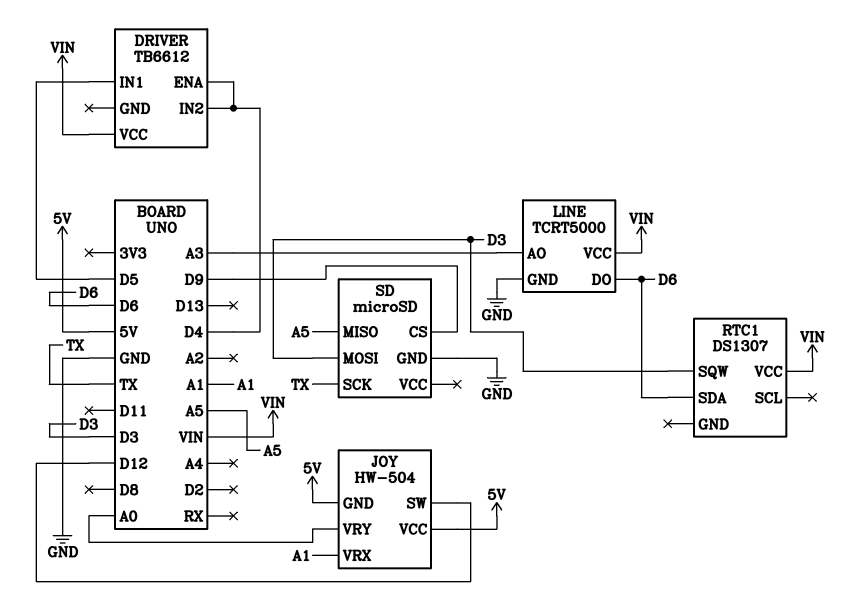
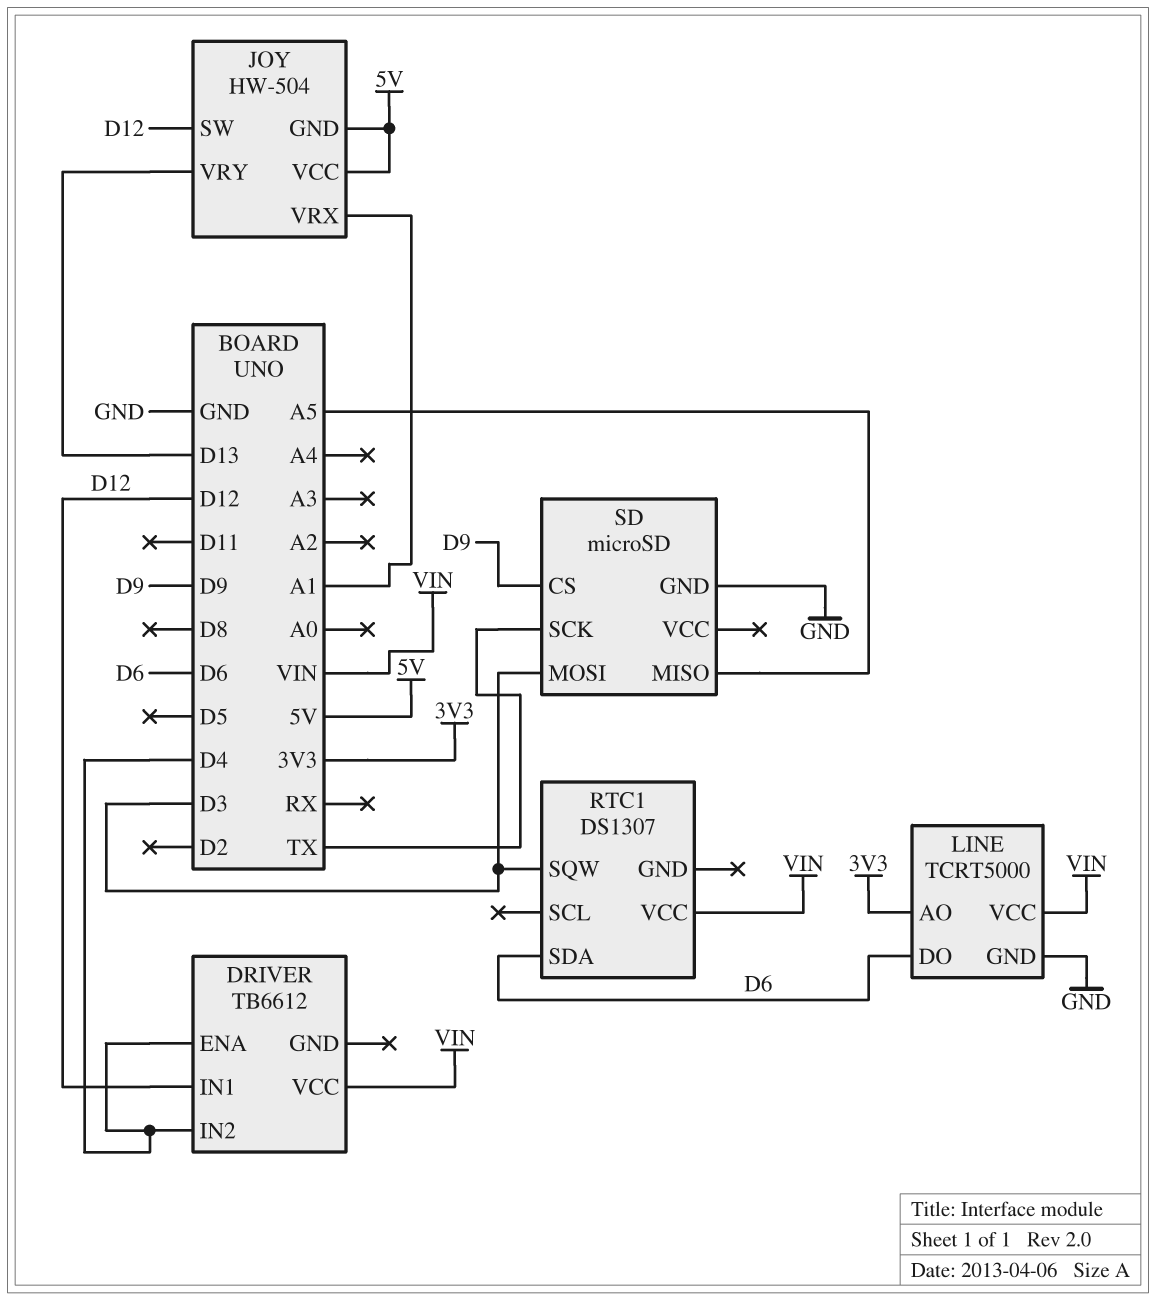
DRIVER pin IN1: D5 -> D12
JOY pin VRY: A0 -> D13
LINE pin AO: A3 -> 3V3

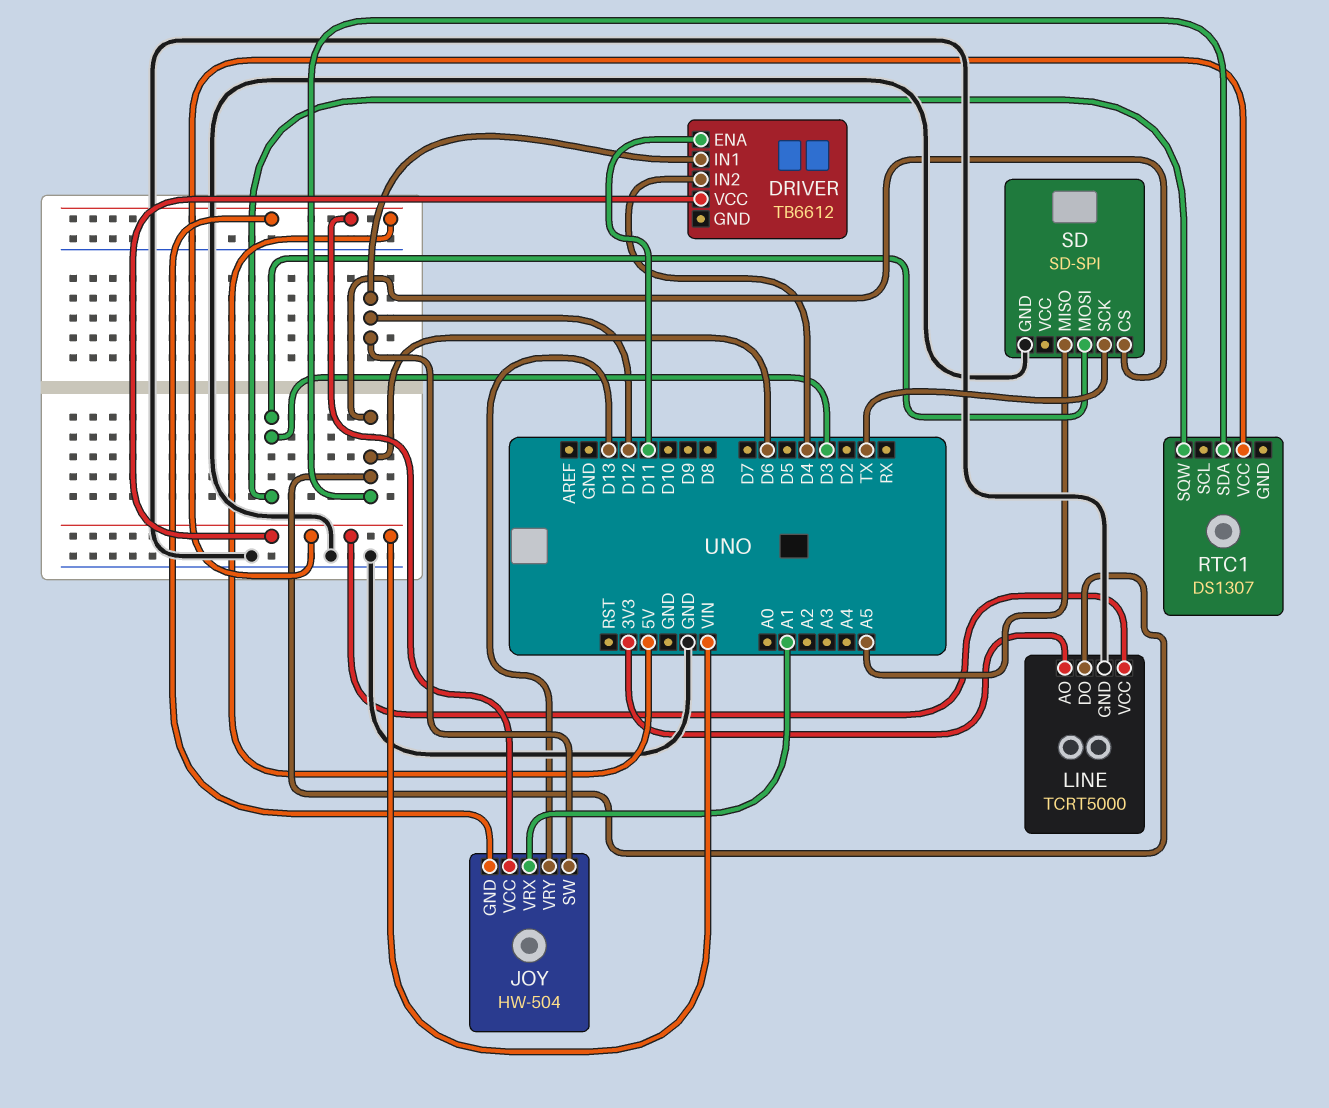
DRIVER pin ENA: D4 -> D11
SD: microSD -> SD-SPI
SD pin CS: D9 -> D6

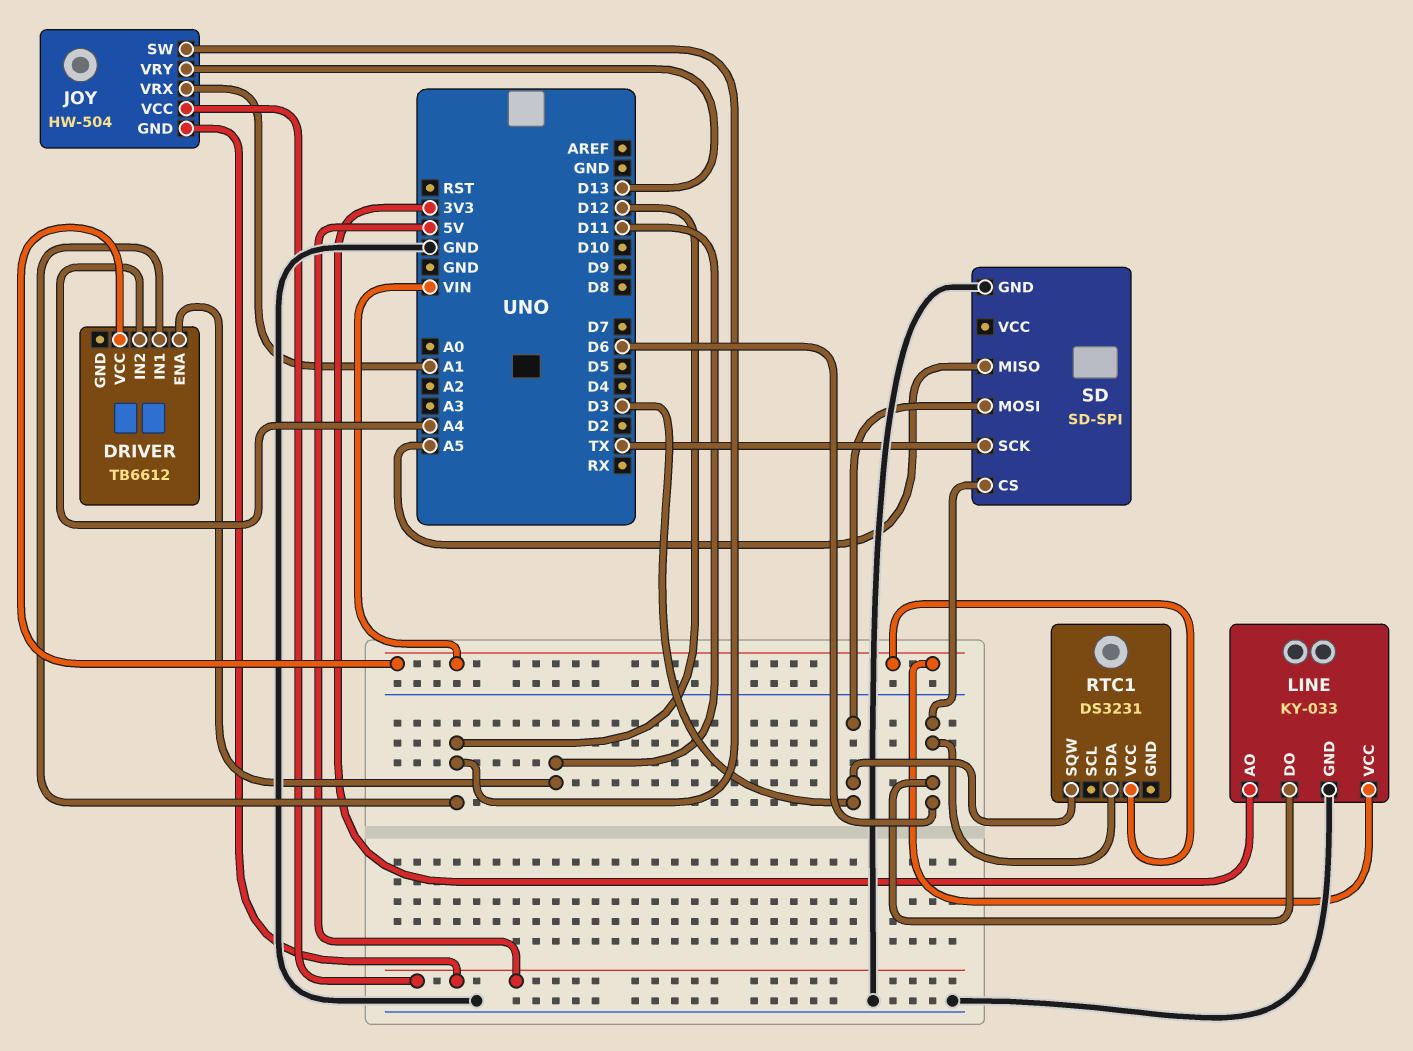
DRIVER pin IN2: D4 -> A4
LINE: TCRT5000 -> KY-033
RTC1: DS1307 -> DS3231

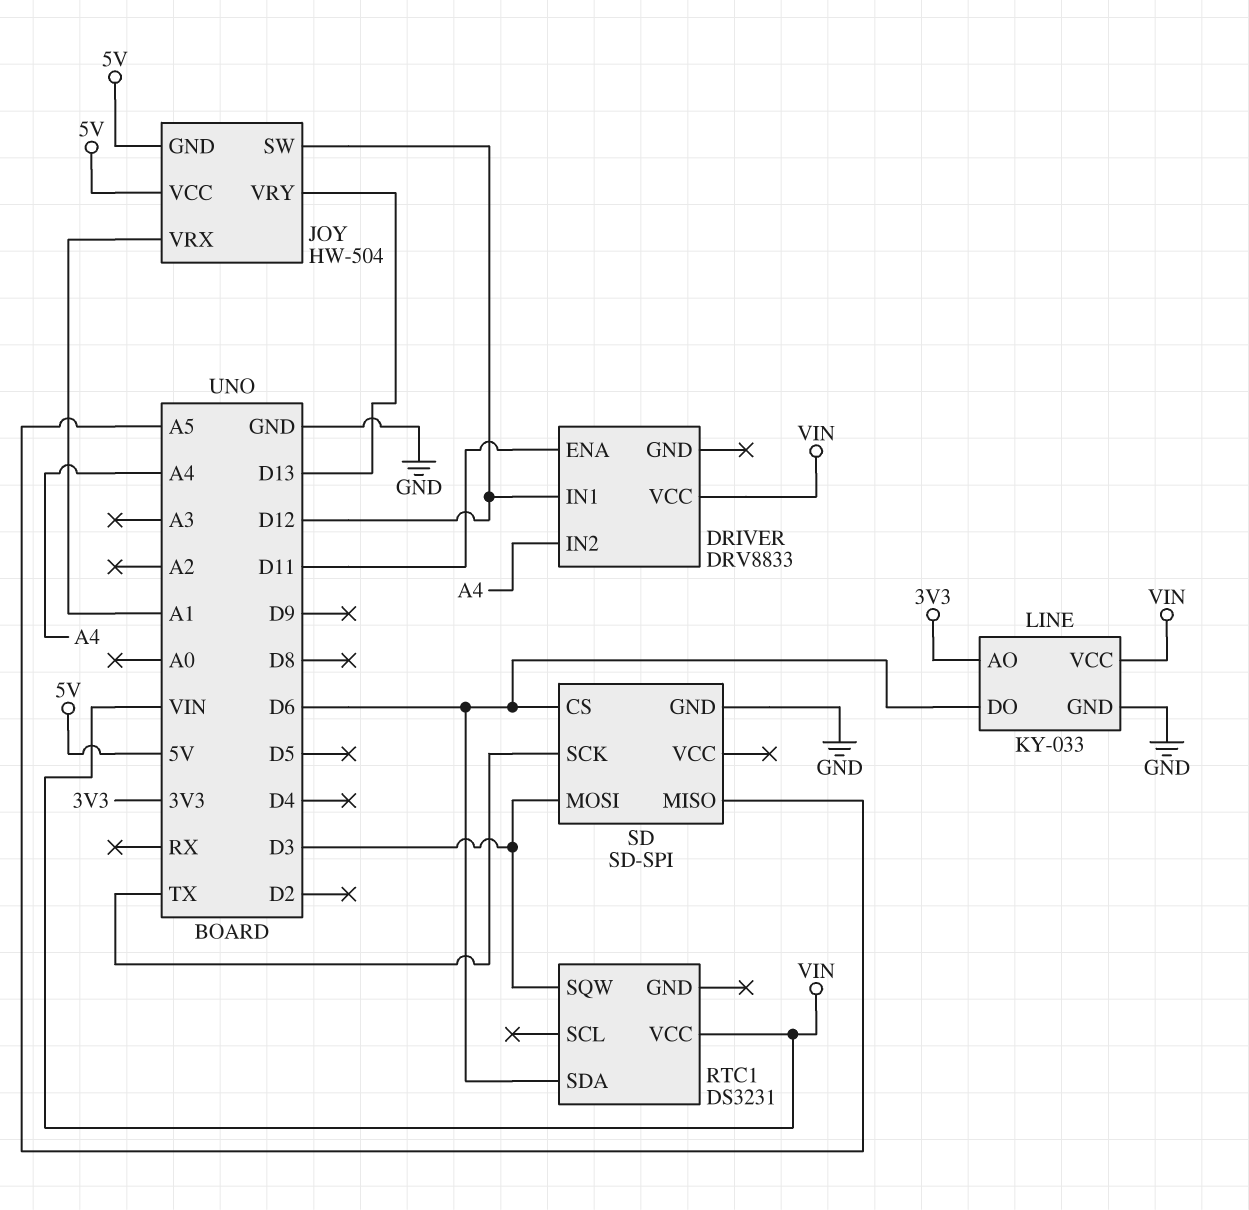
DRIVER: TB6612 -> DRV8833

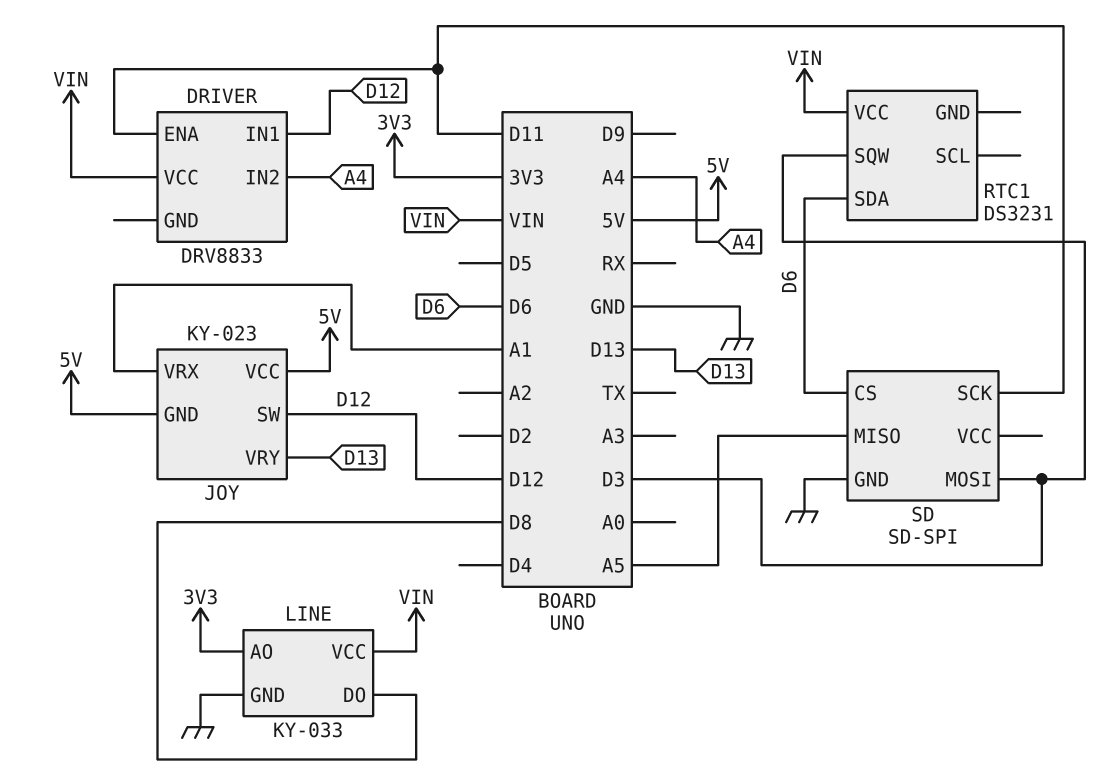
JOY: HW-504 -> KY-023
LINE pin DO: D6 -> D8
SD pin SCK: TX -> D11

